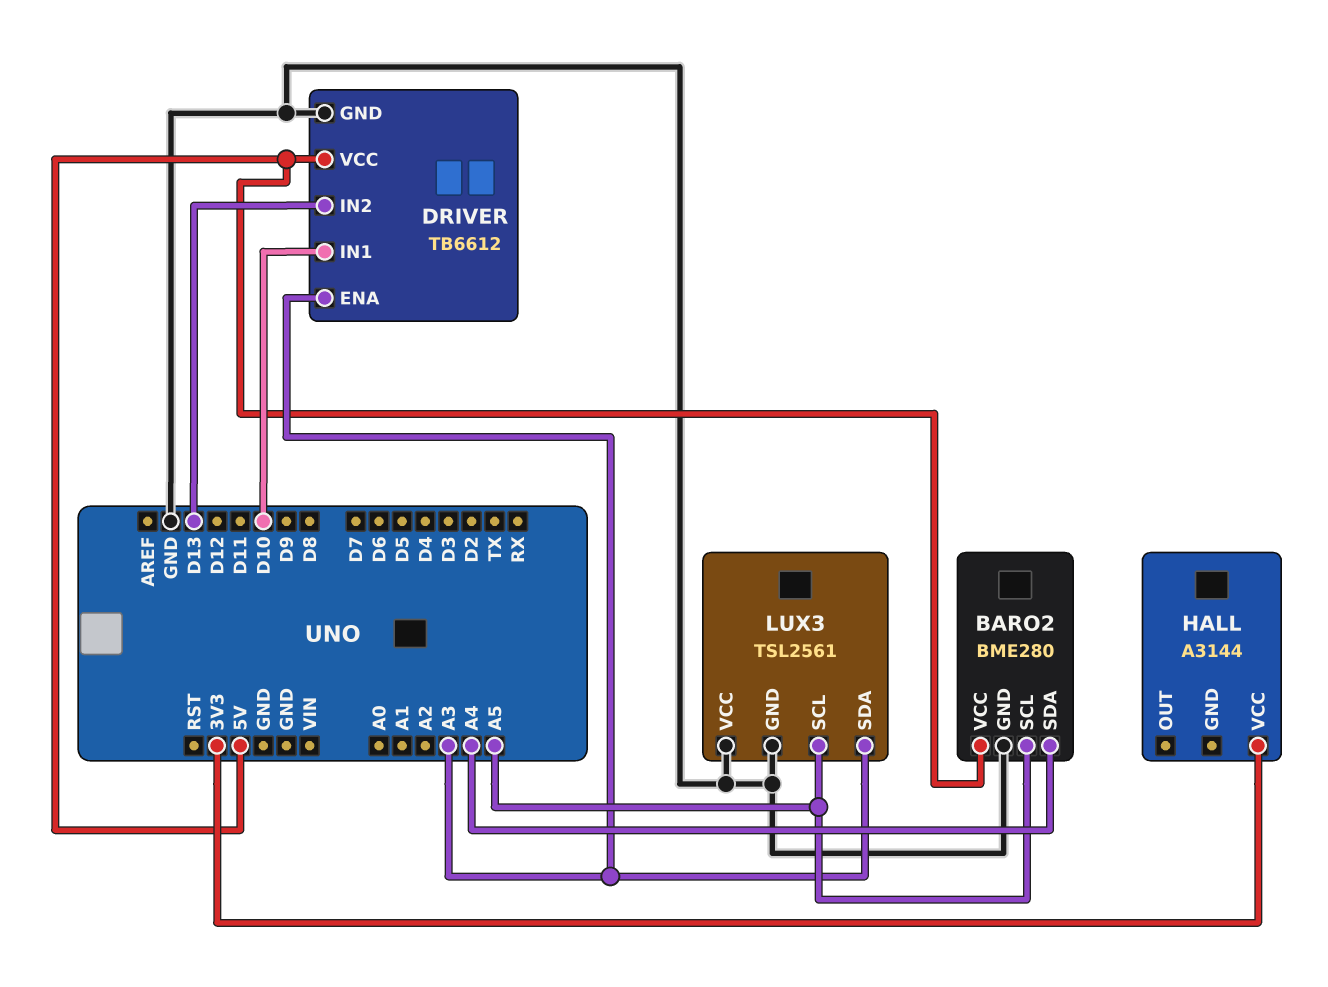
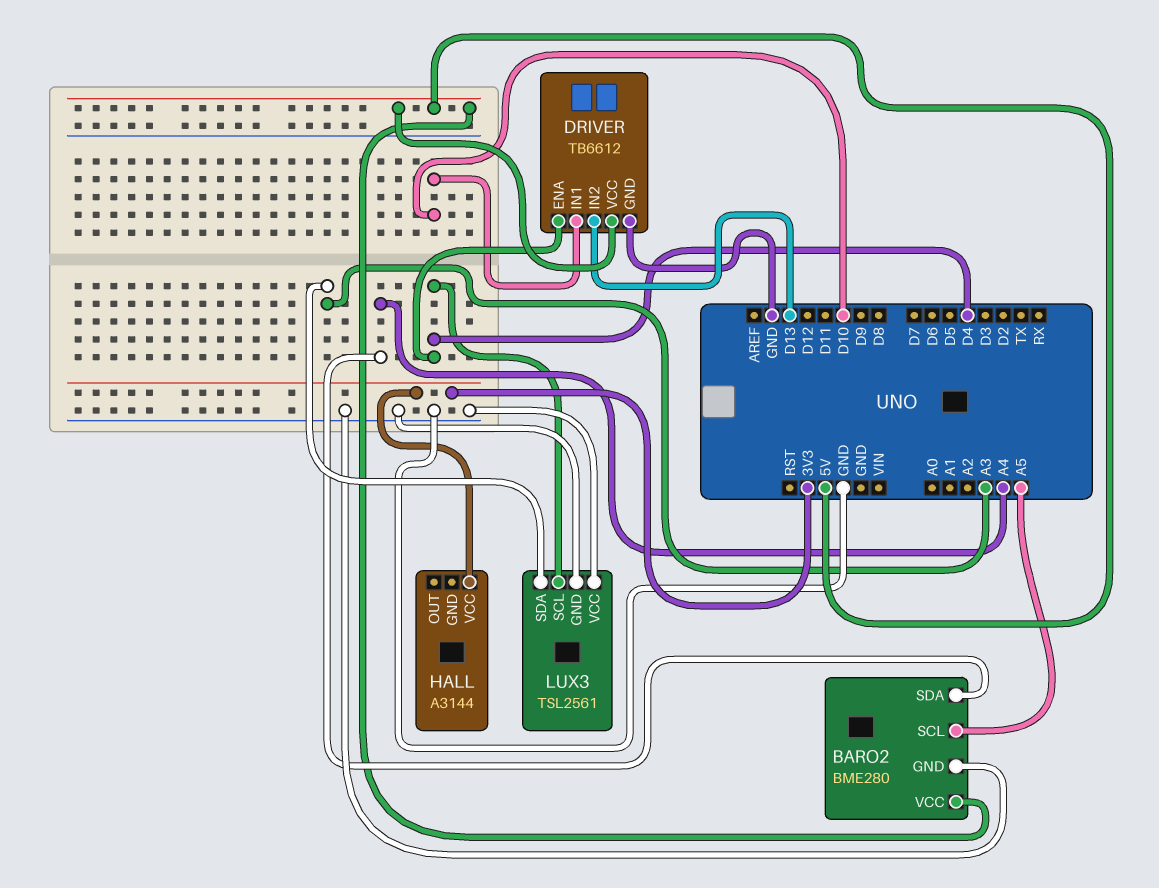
DRIVER pin ENA: A3 -> D4
LUX3 pin SCL: A5 -> D4

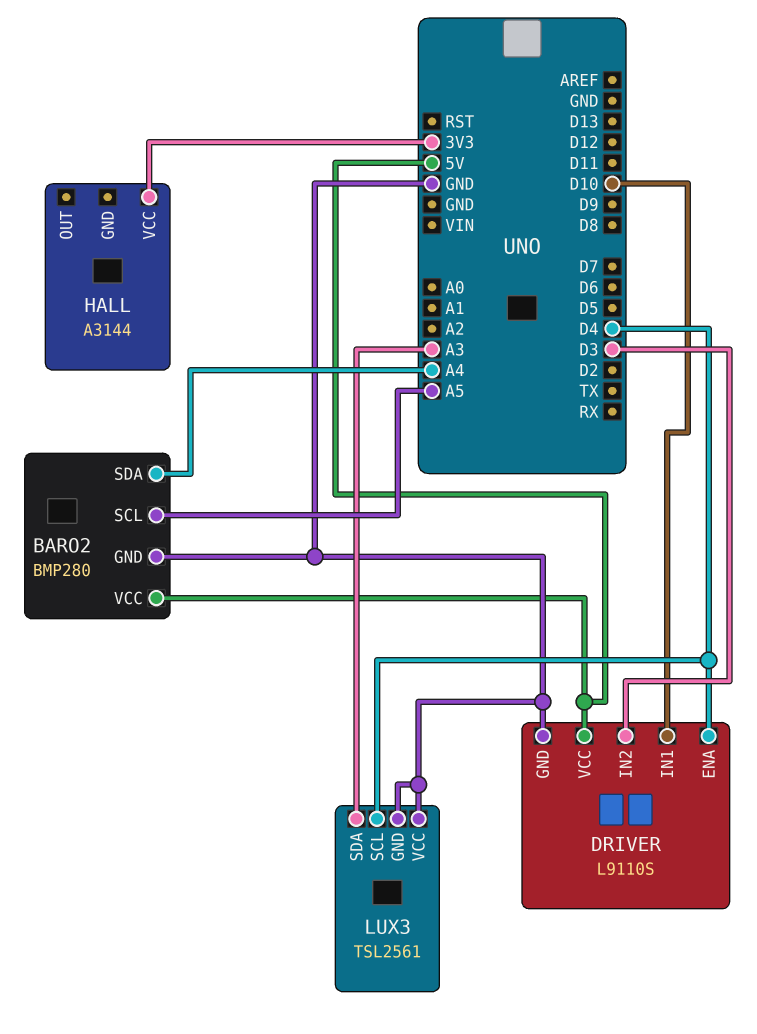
BARO2: BME280 -> BMP280
DRIVER: TB6612 -> L9110S
DRIVER pin IN2: D13 -> D3

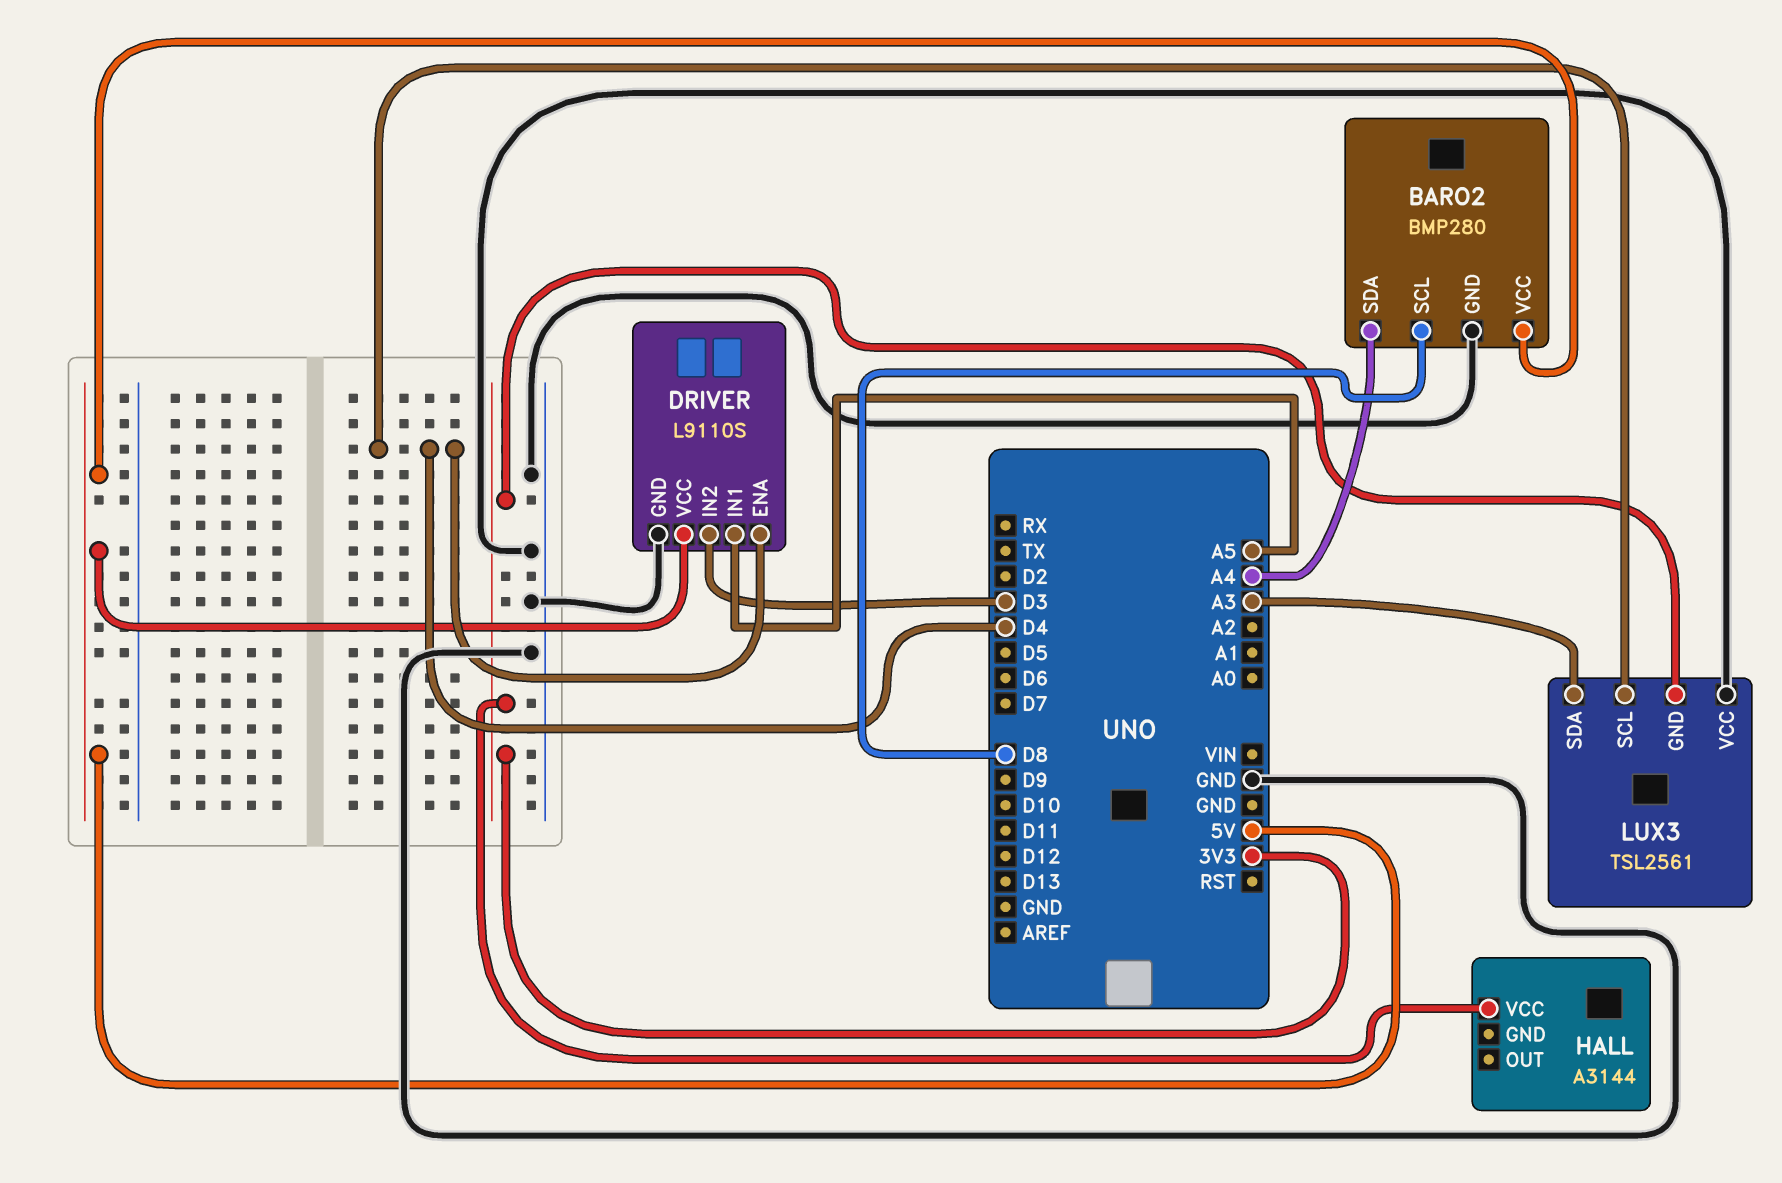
BARO2 pin SCL: A5 -> D8
DRIVER pin IN1: D10 -> A5
LUX3 pin GND: GND -> 3V3

